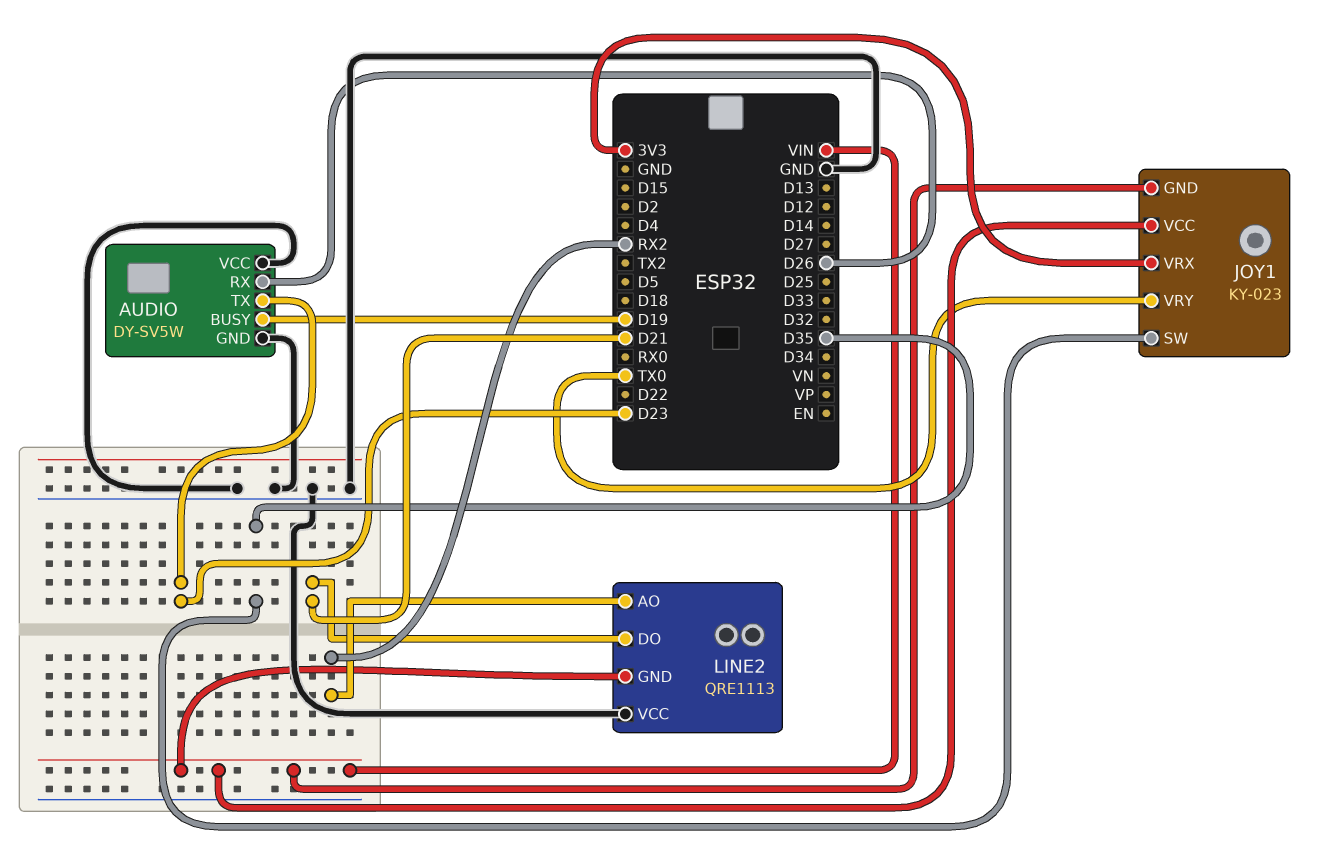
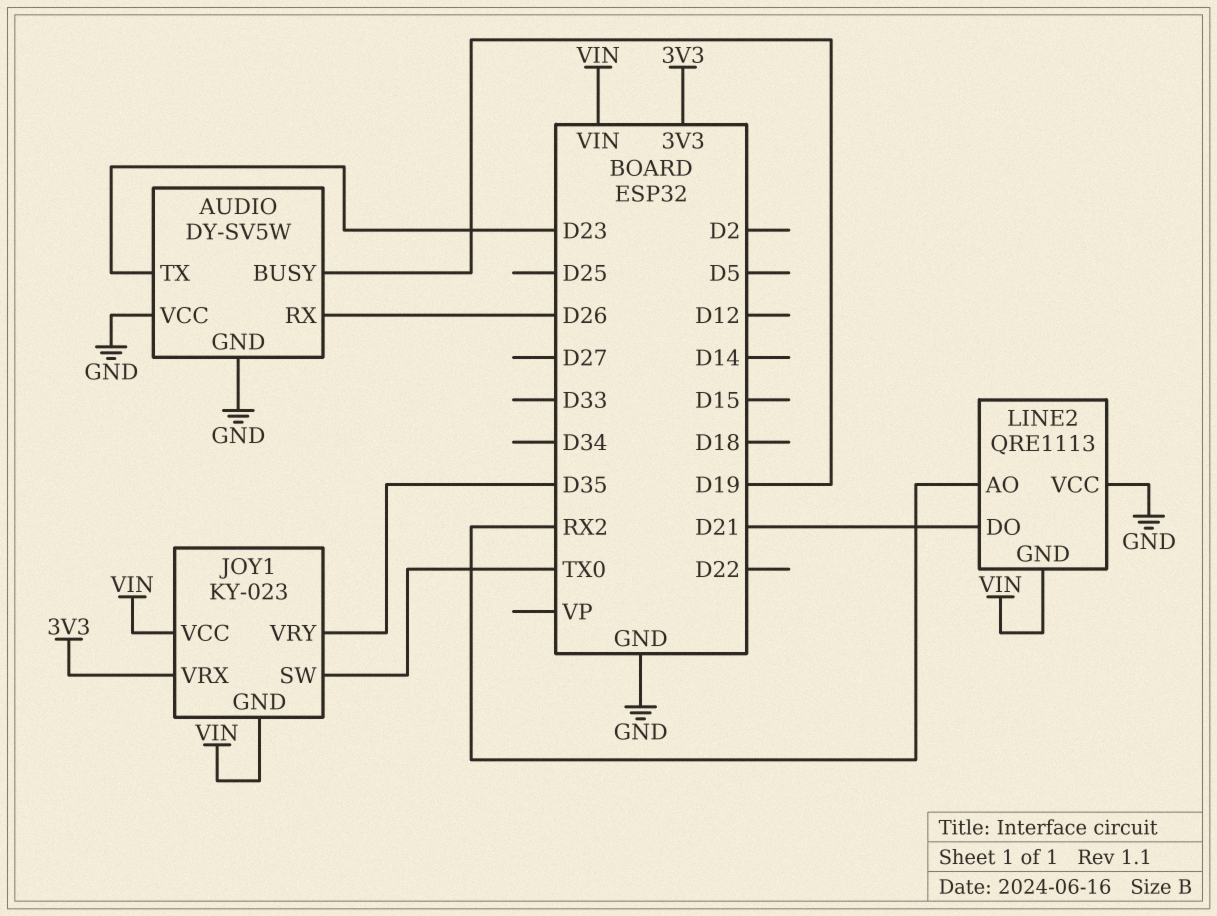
JOY1 pin SW: D35 -> TX0
JOY1 pin VRY: TX0 -> D35

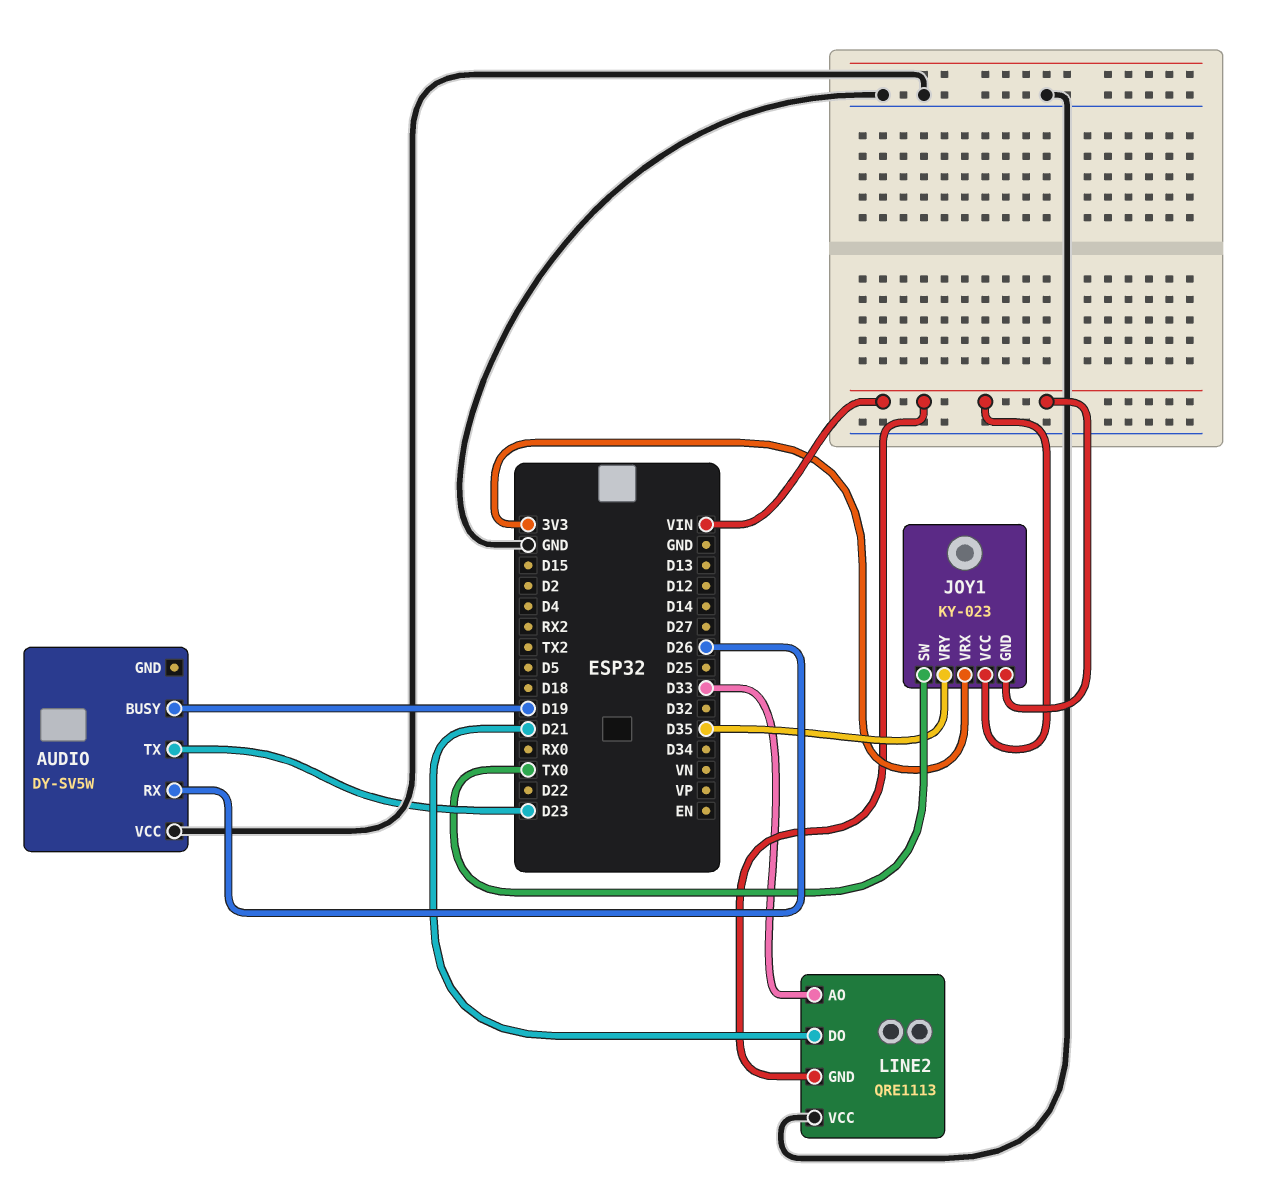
AUDIO pin GND: GND -> none
LINE2 pin AO: RX2 -> D33

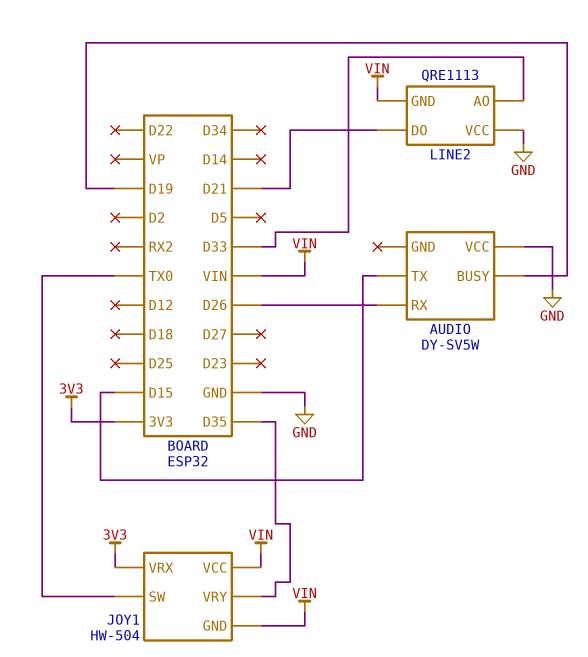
AUDIO pin TX: D23 -> D15
JOY1: KY-023 -> HW-504

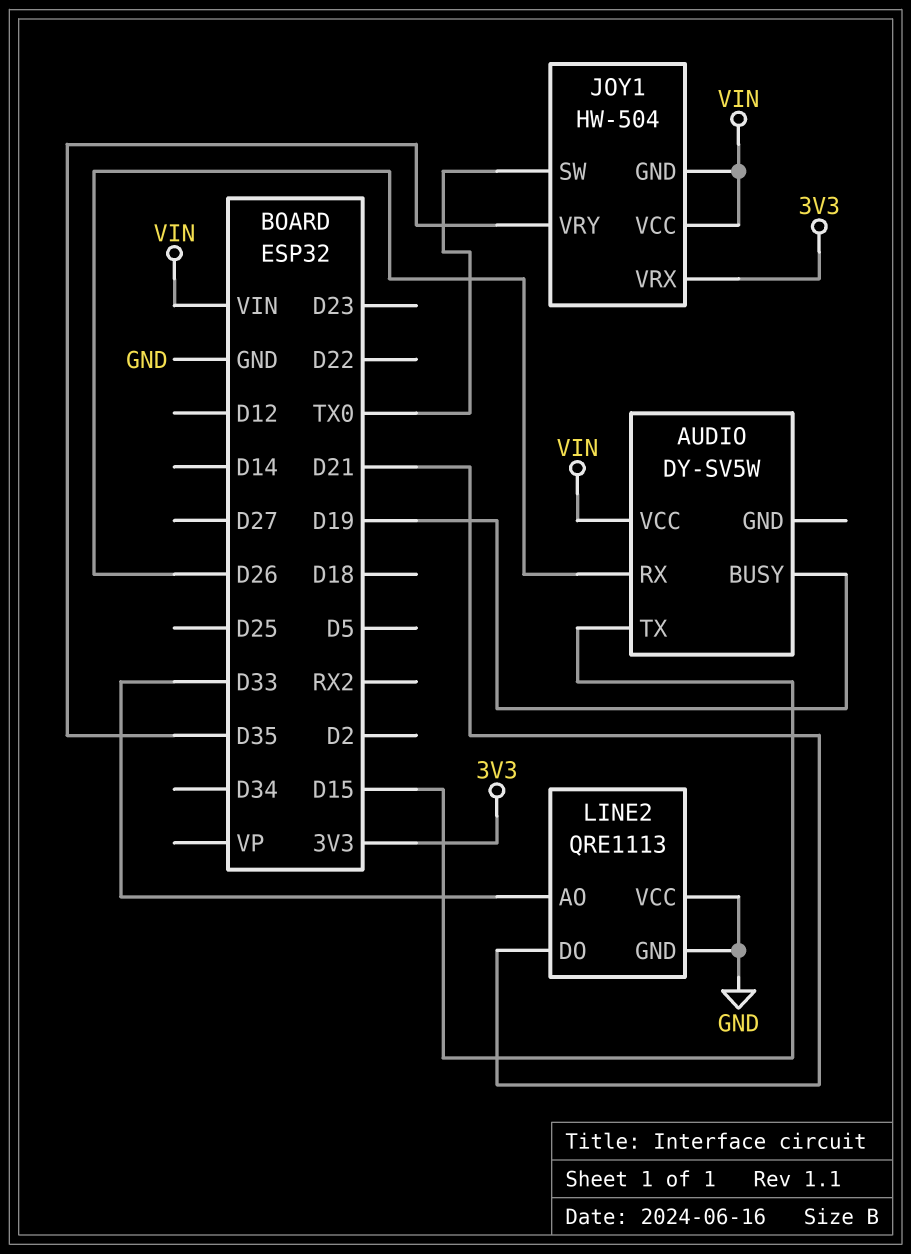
AUDIO pin VCC: GND -> VIN
LINE2 pin GND: VIN -> GND

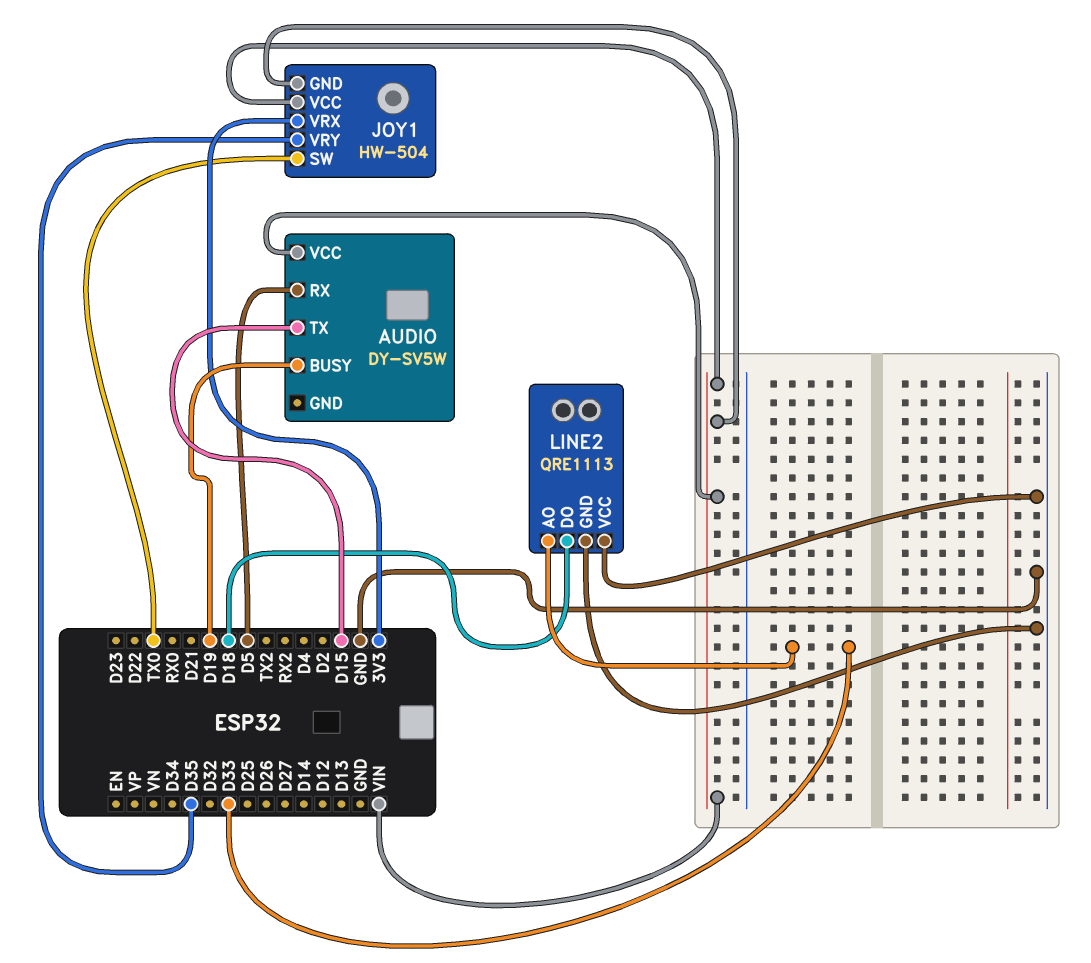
AUDIO pin RX: D26 -> D5
LINE2 pin DO: D21 -> D18

